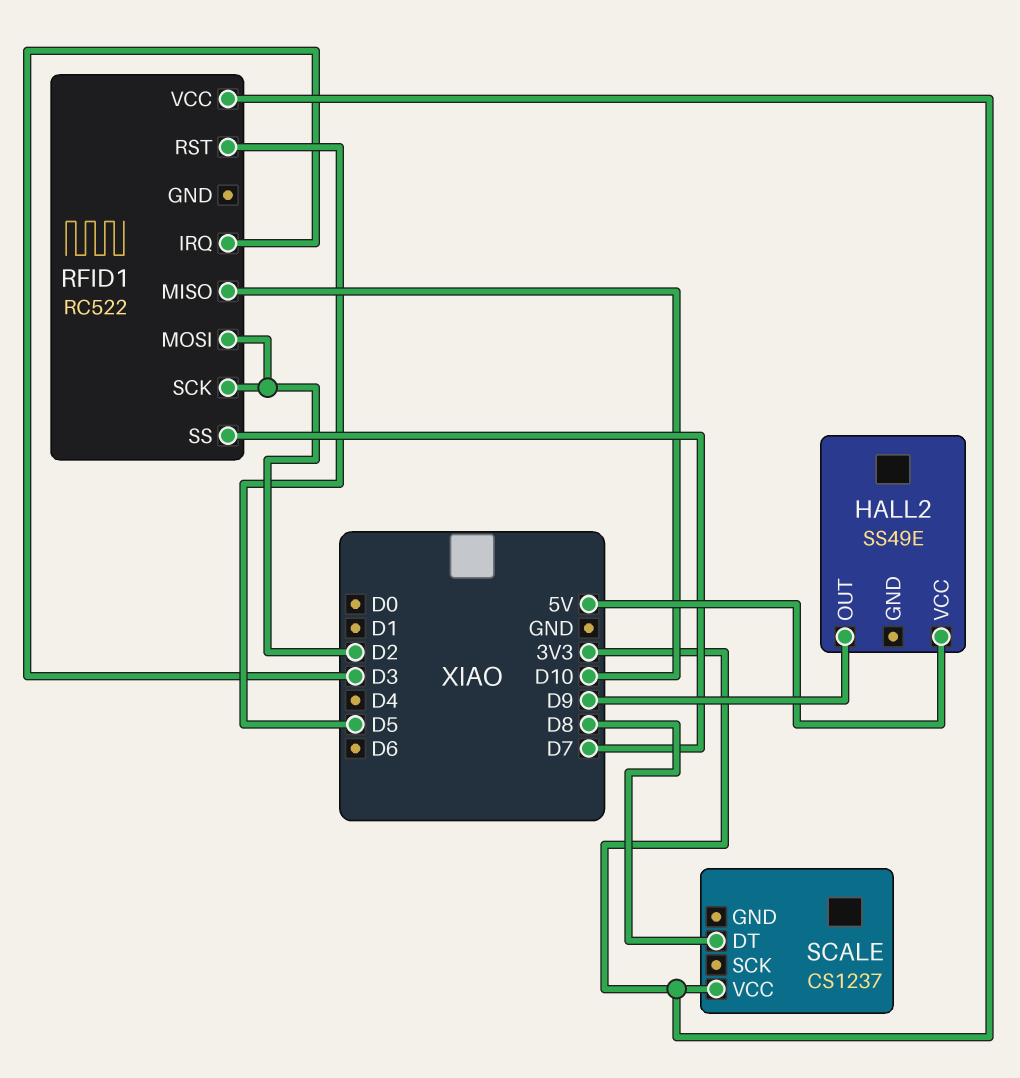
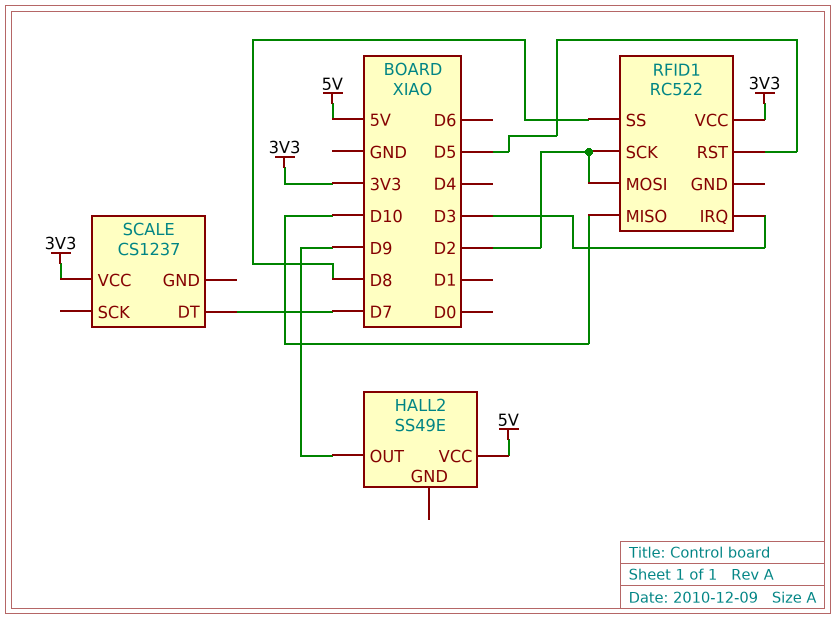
RFID1 pin SS: D7 -> D8
SCALE pin DT: D8 -> D7

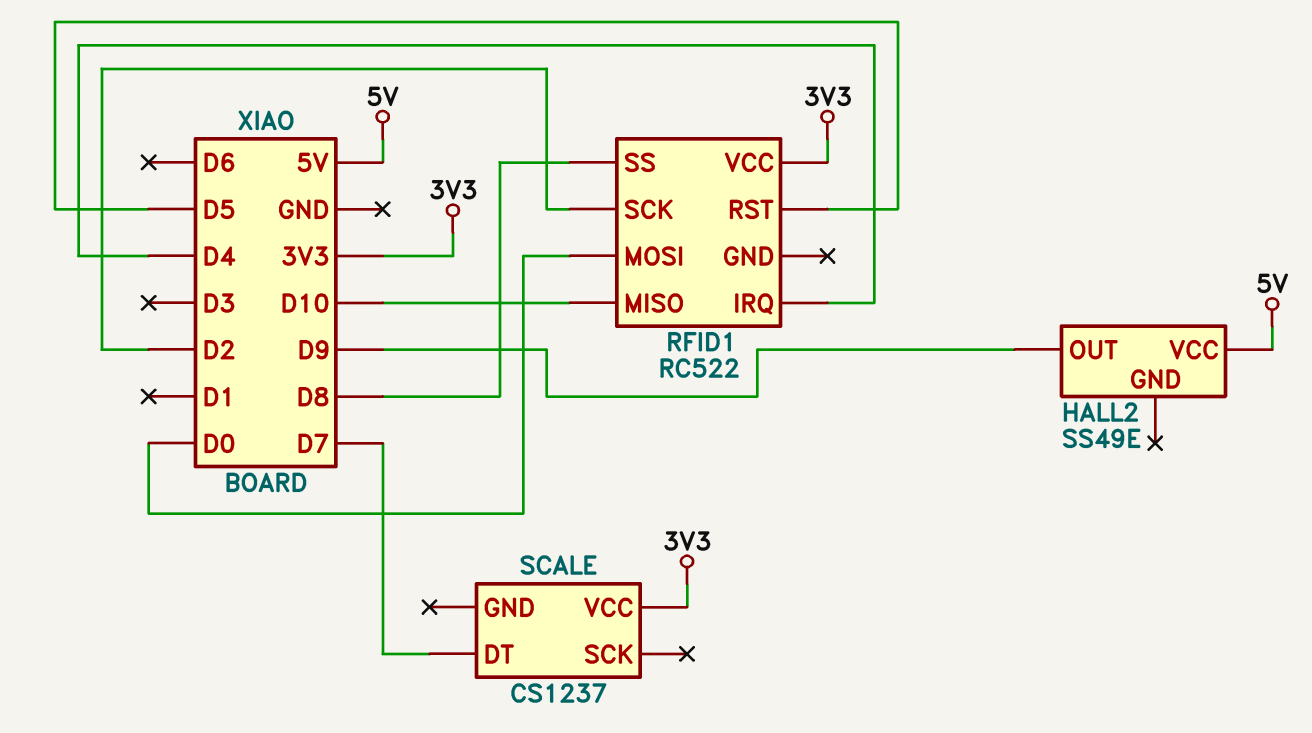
RFID1 pin IRQ: D3 -> D4
RFID1 pin MOSI: D2 -> D0

